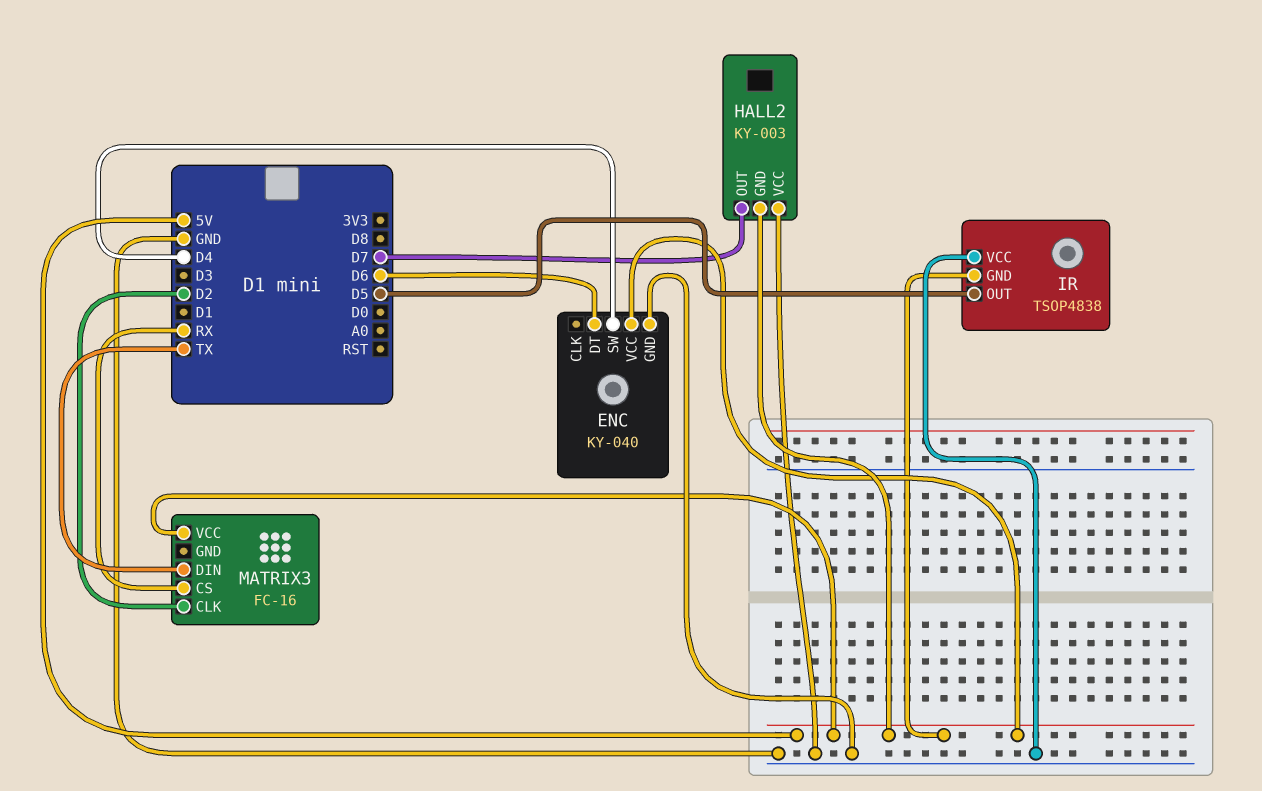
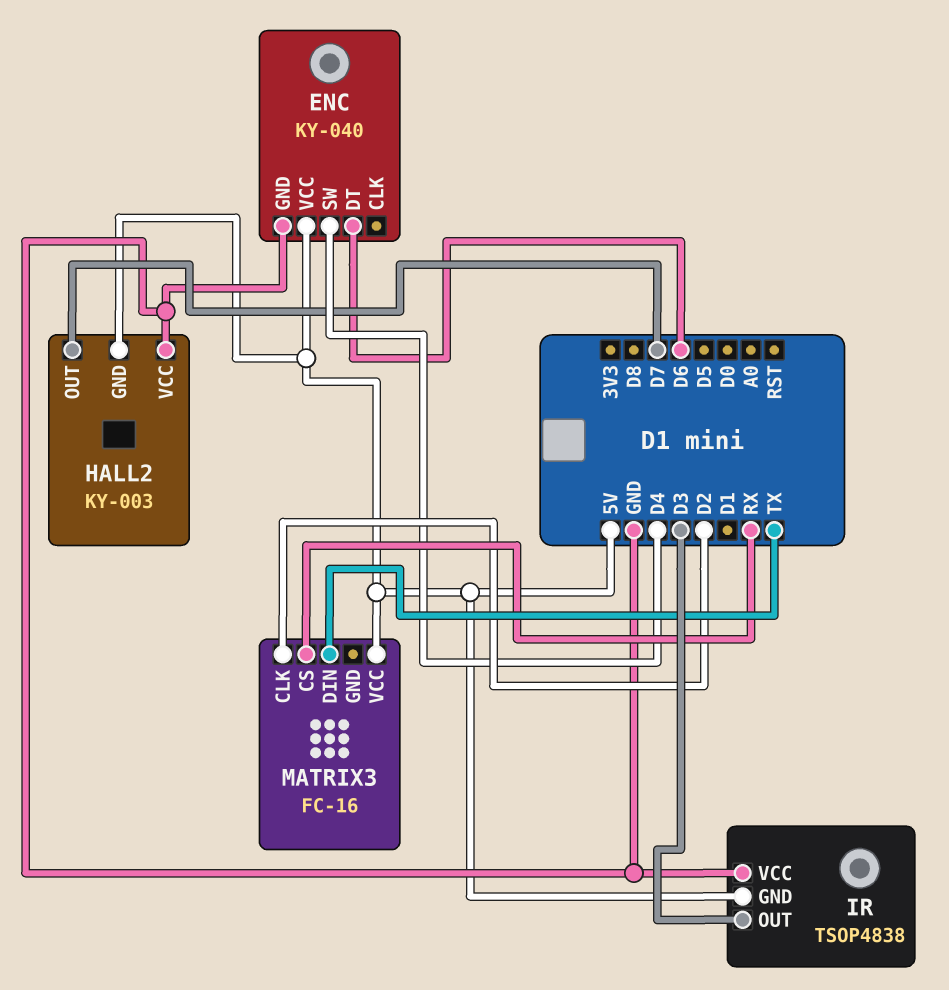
IR pin OUT: D5 -> D3

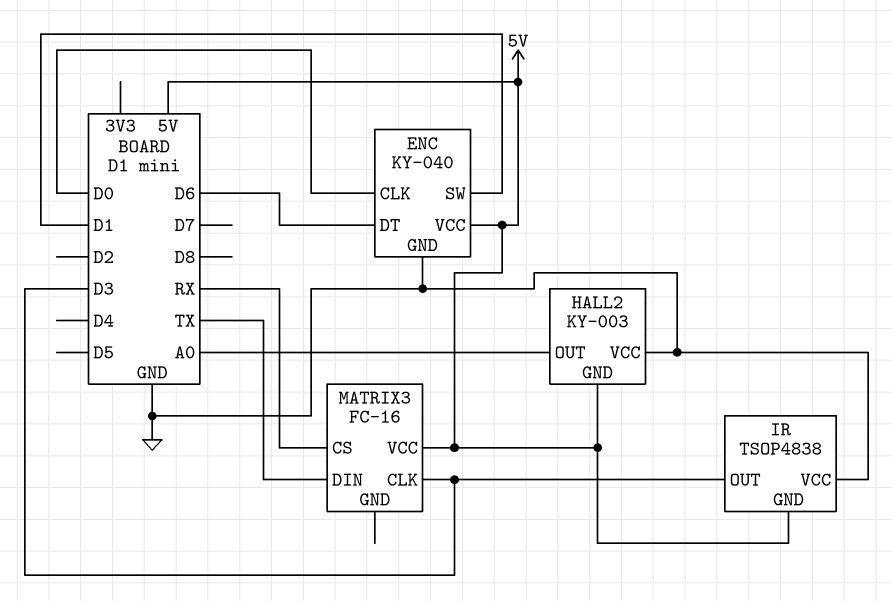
ENC pin CLK: none -> D0
ENC pin SW: D4 -> D1
HALL2 pin OUT: D7 -> A0
MATRIX3 pin CLK: D2 -> D3

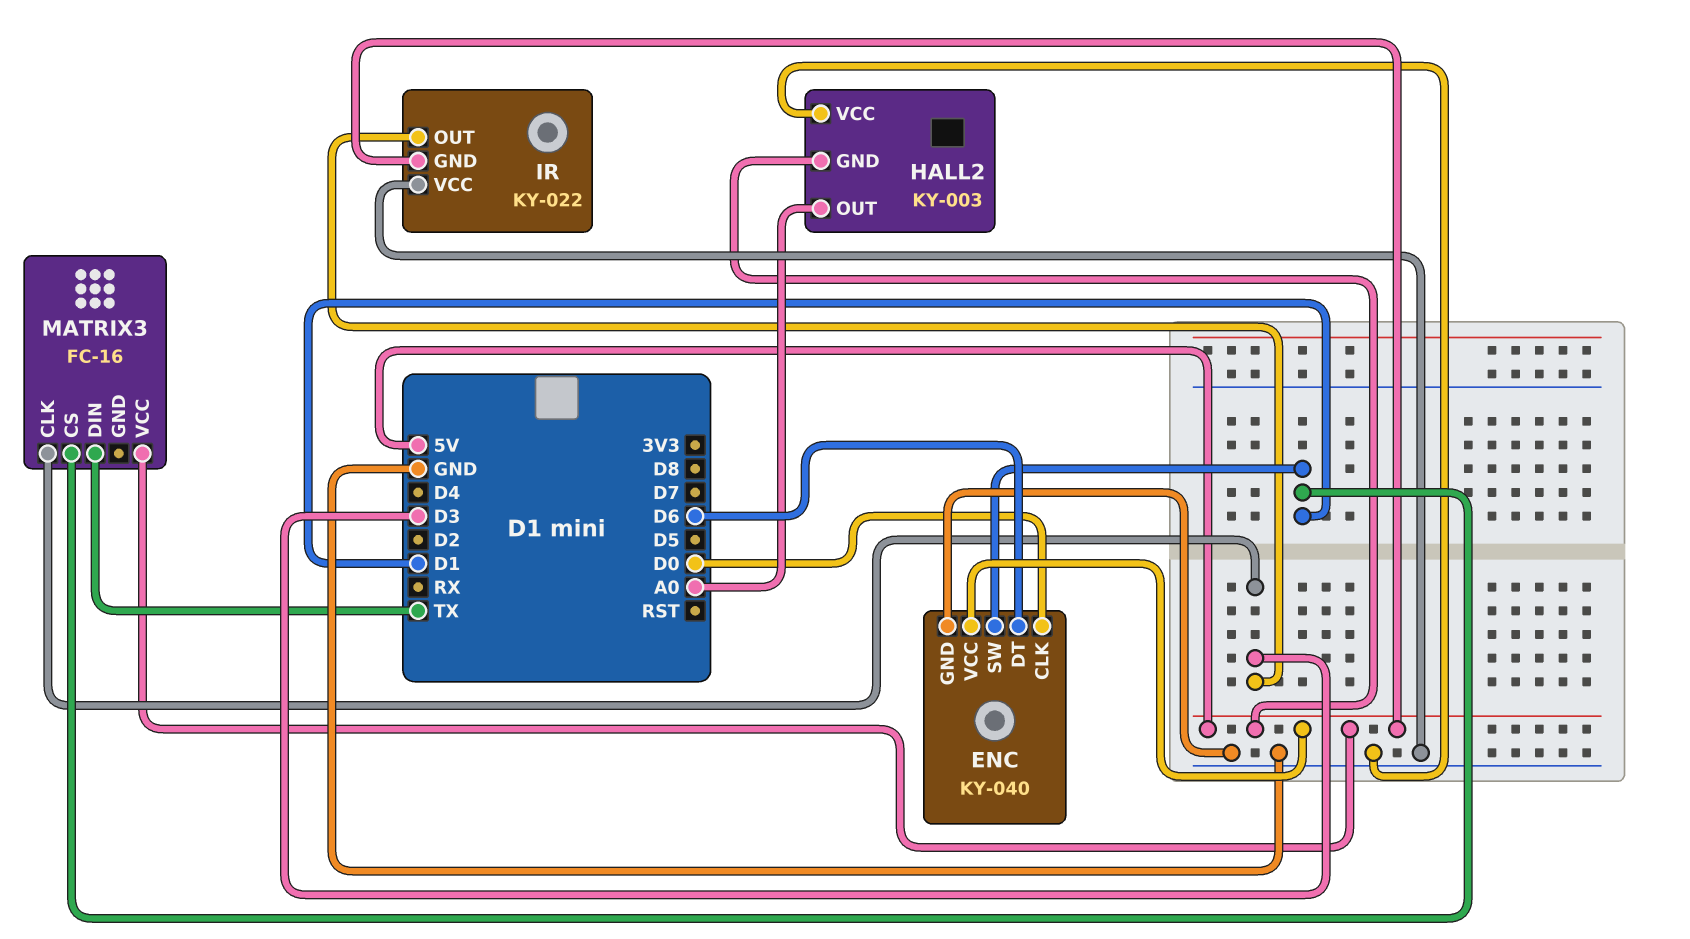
IR: TSOP4838 -> KY-022
MATRIX3 pin CS: RX -> D1

